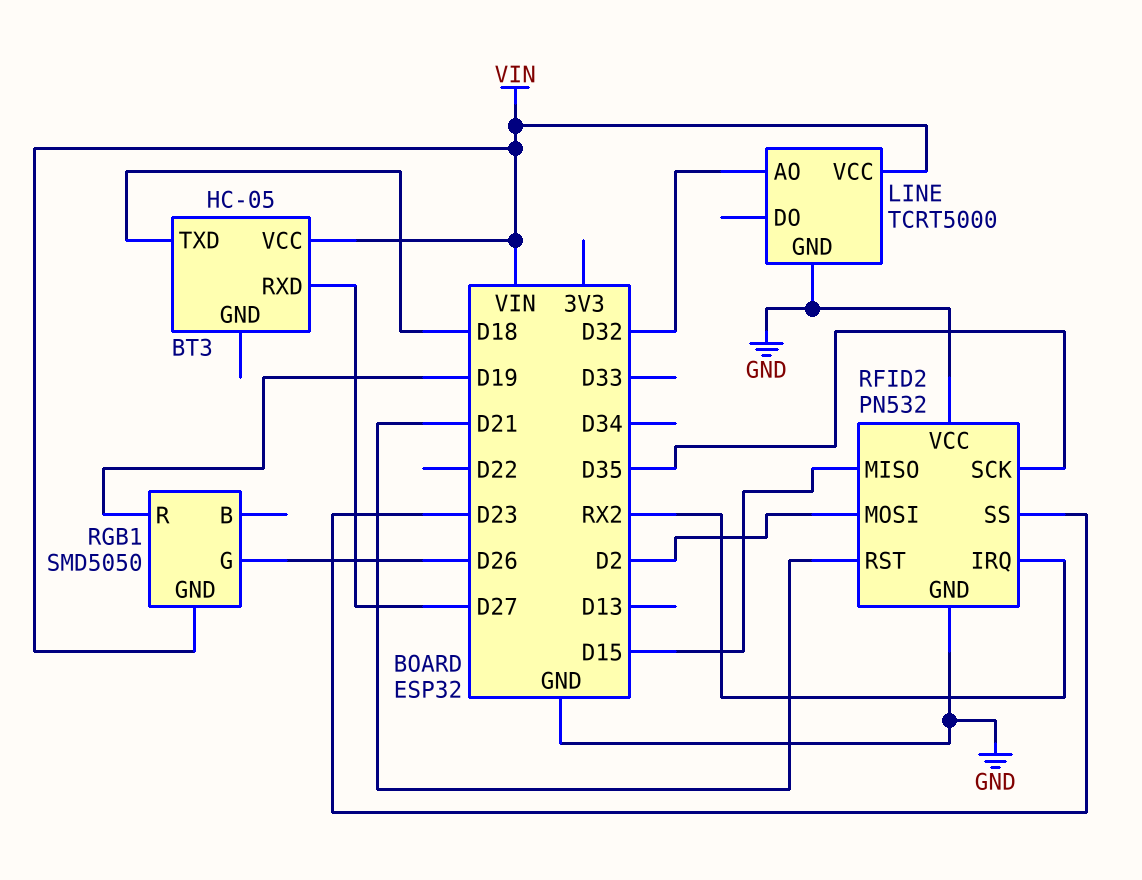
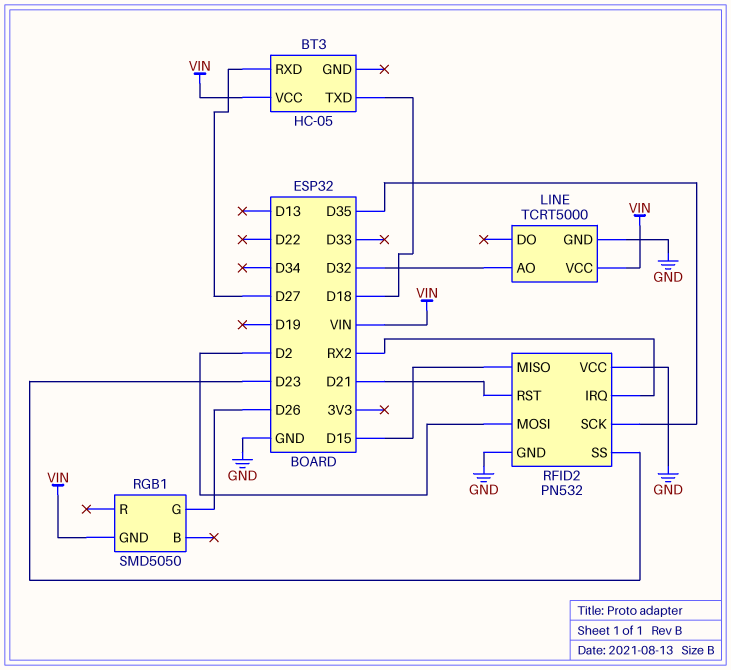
RGB1 pin R: D19 -> none

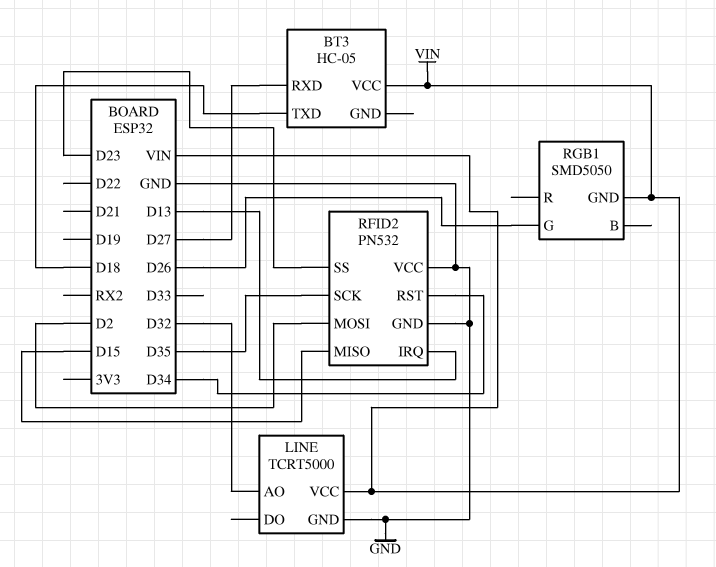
RFID2 pin IRQ: RX2 -> D13
RFID2 pin RST: D21 -> D34

